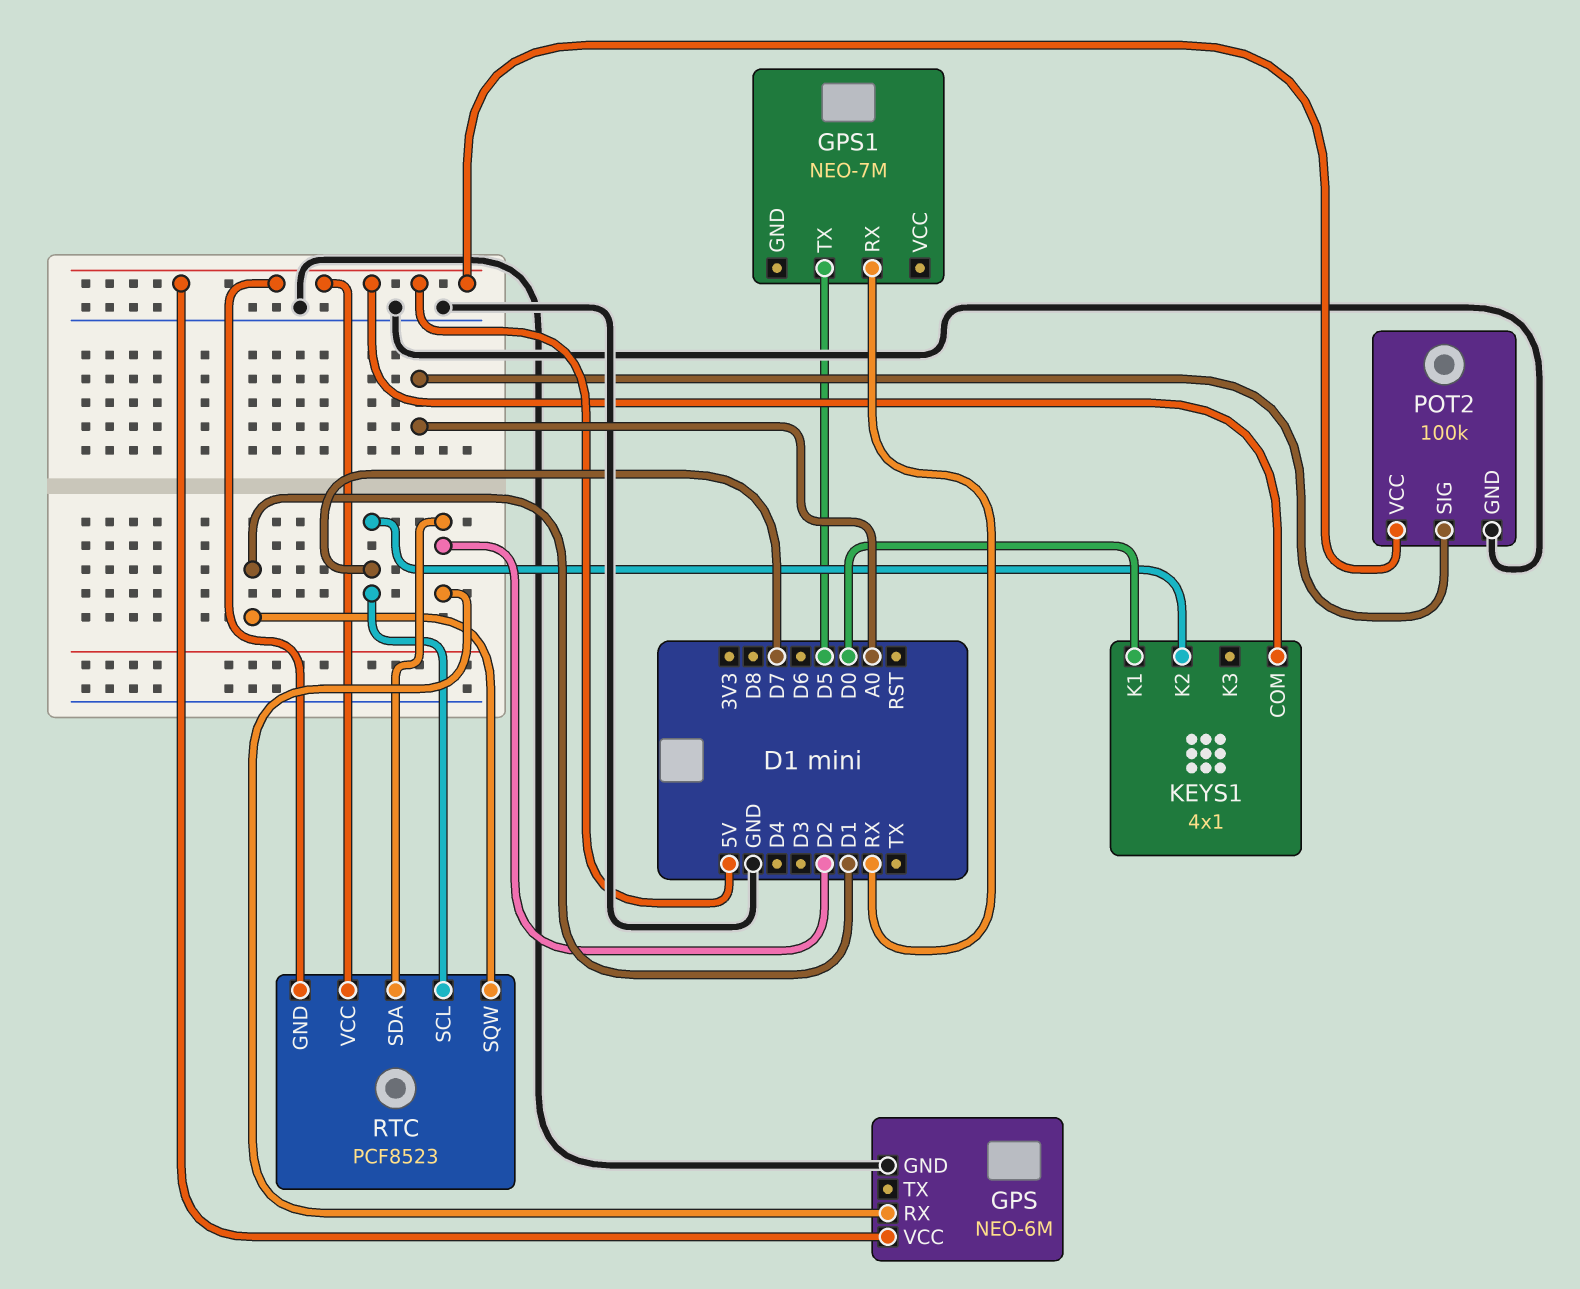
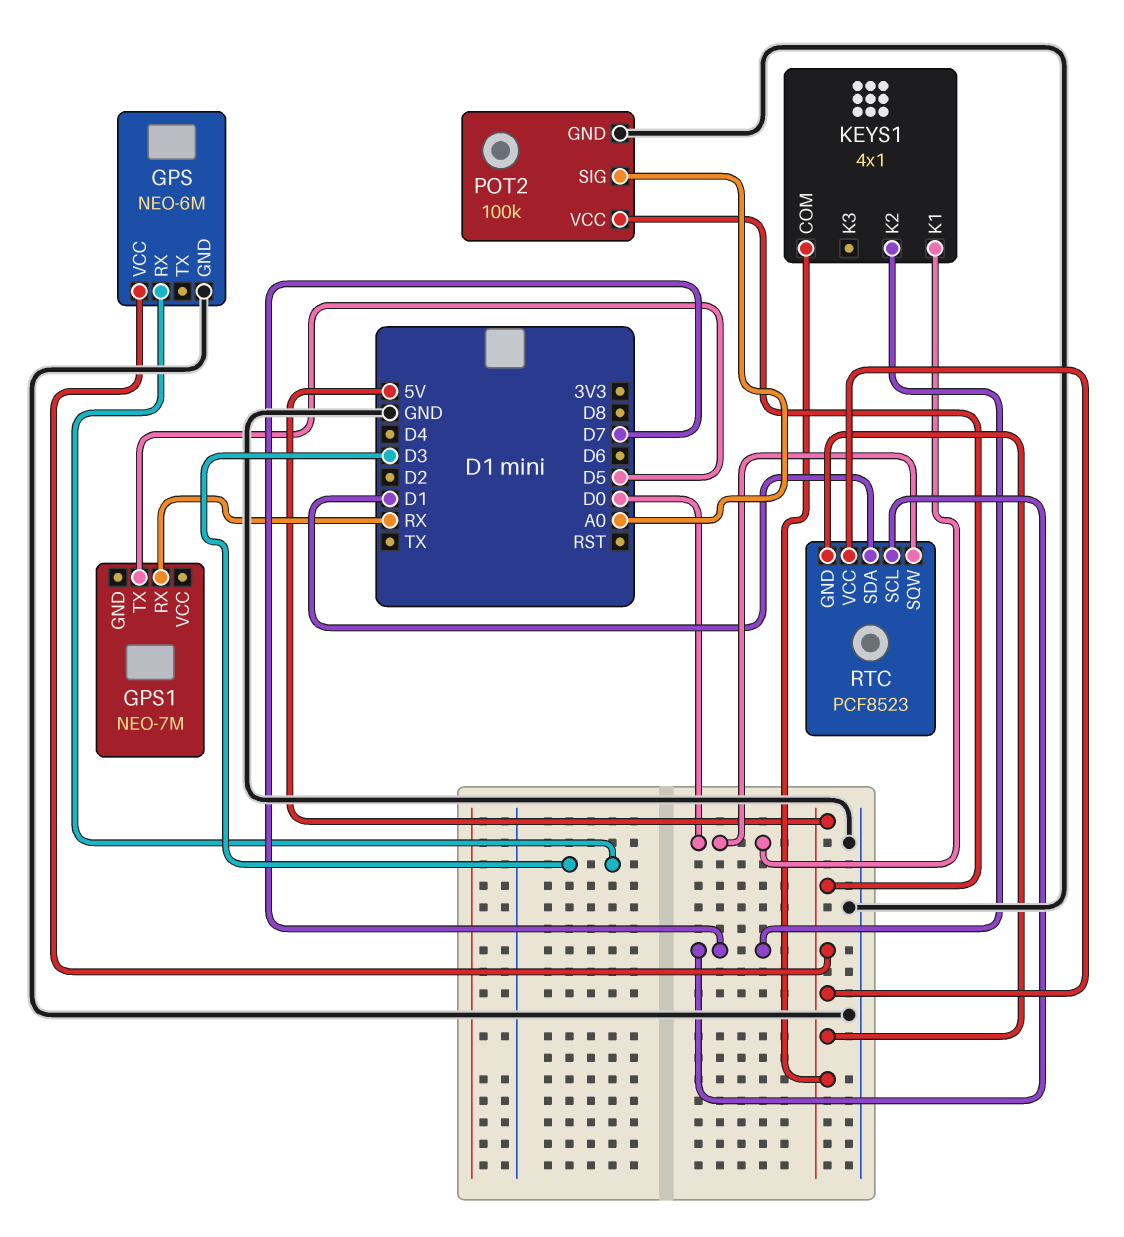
GPS pin RX: D2 -> D3
RTC pin SDA: D2 -> D1
RTC pin SQW: D1 -> D0

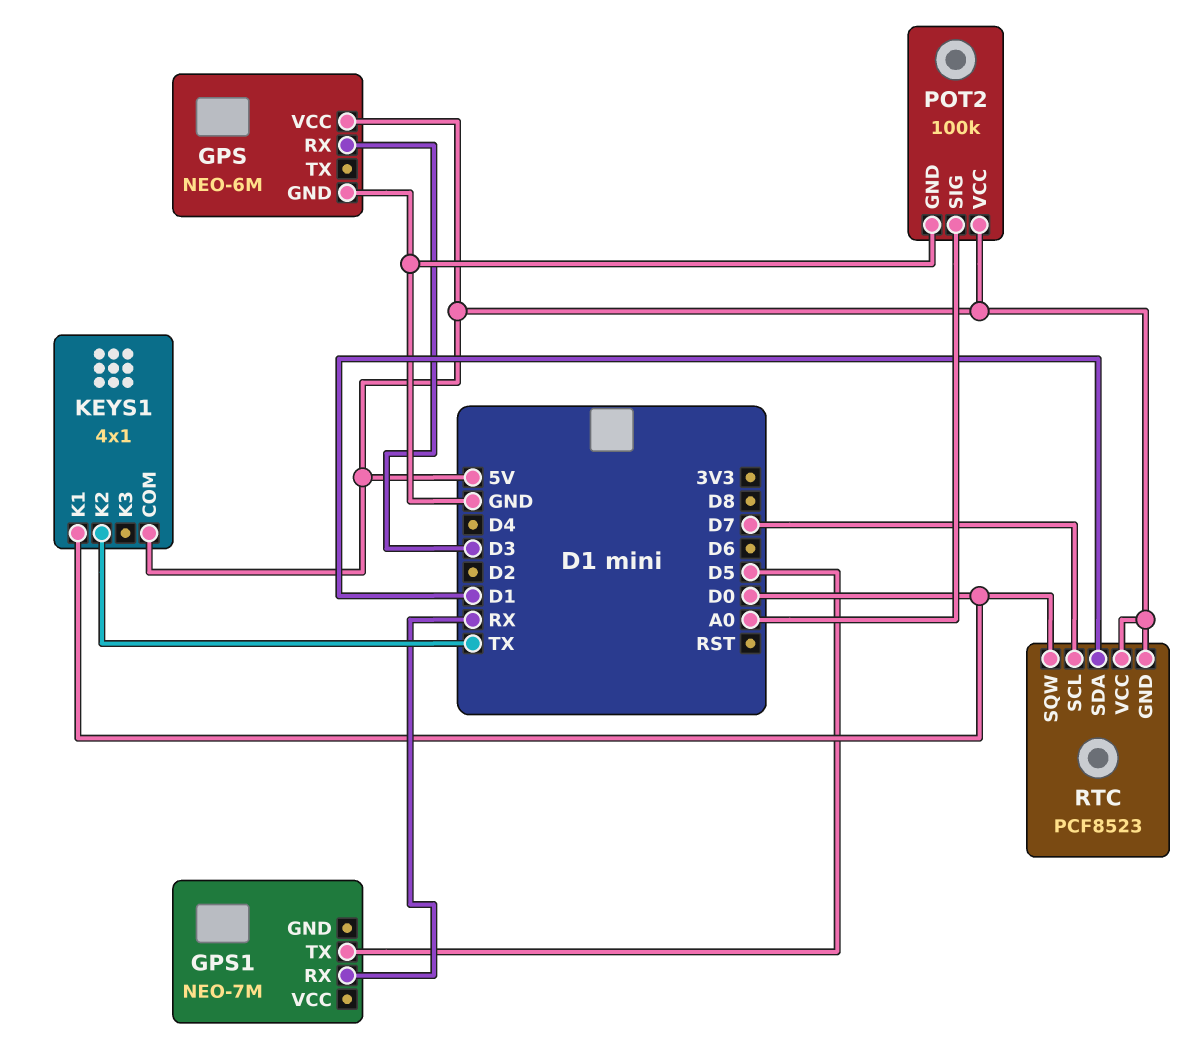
KEYS1 pin K2: D7 -> TX

